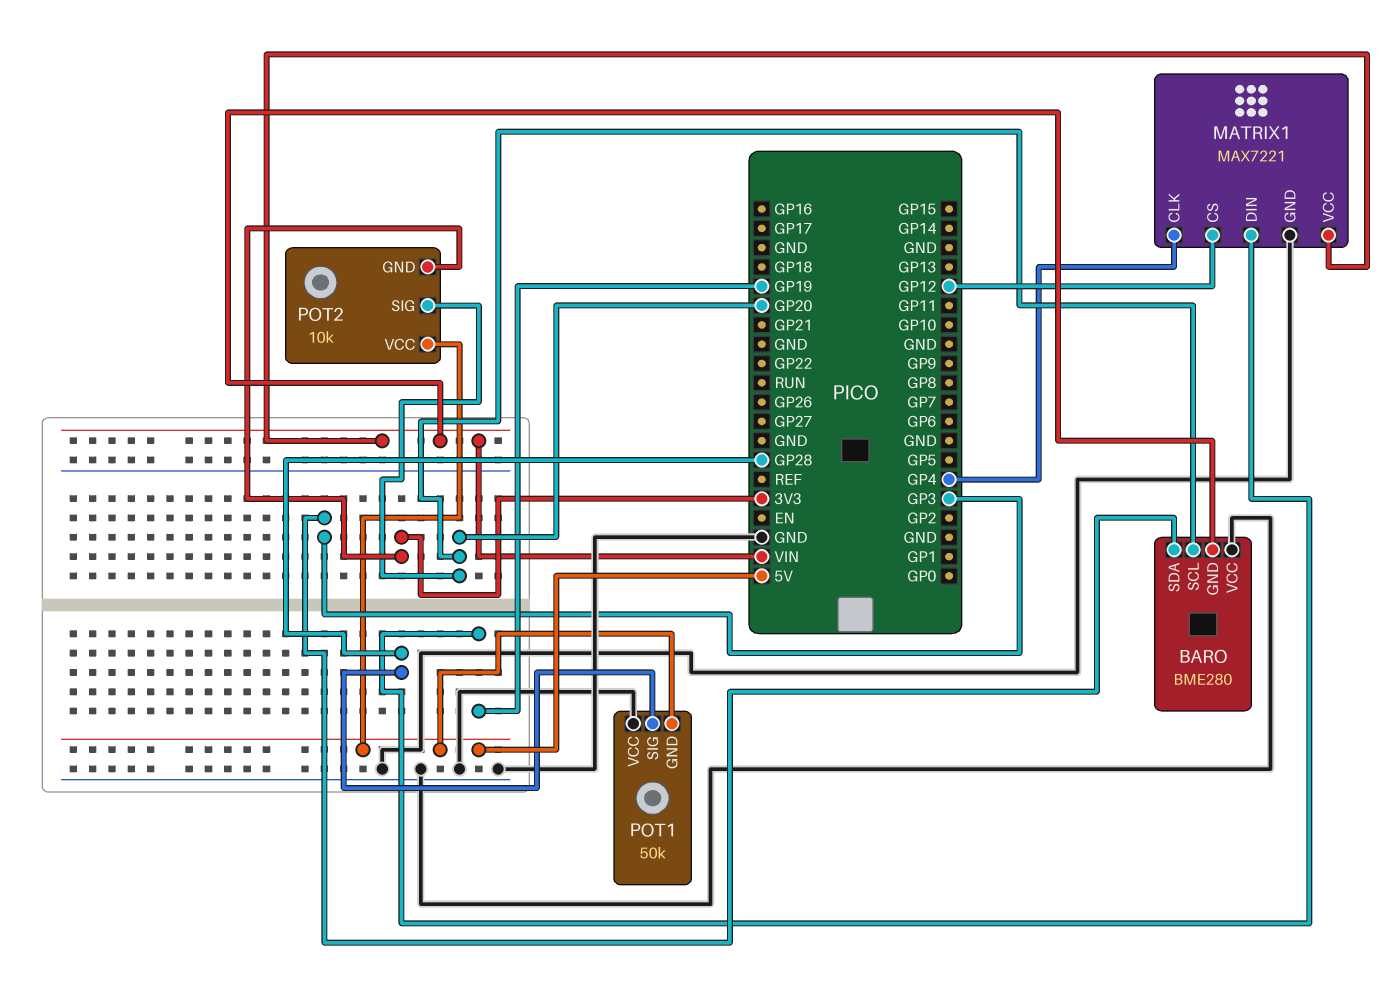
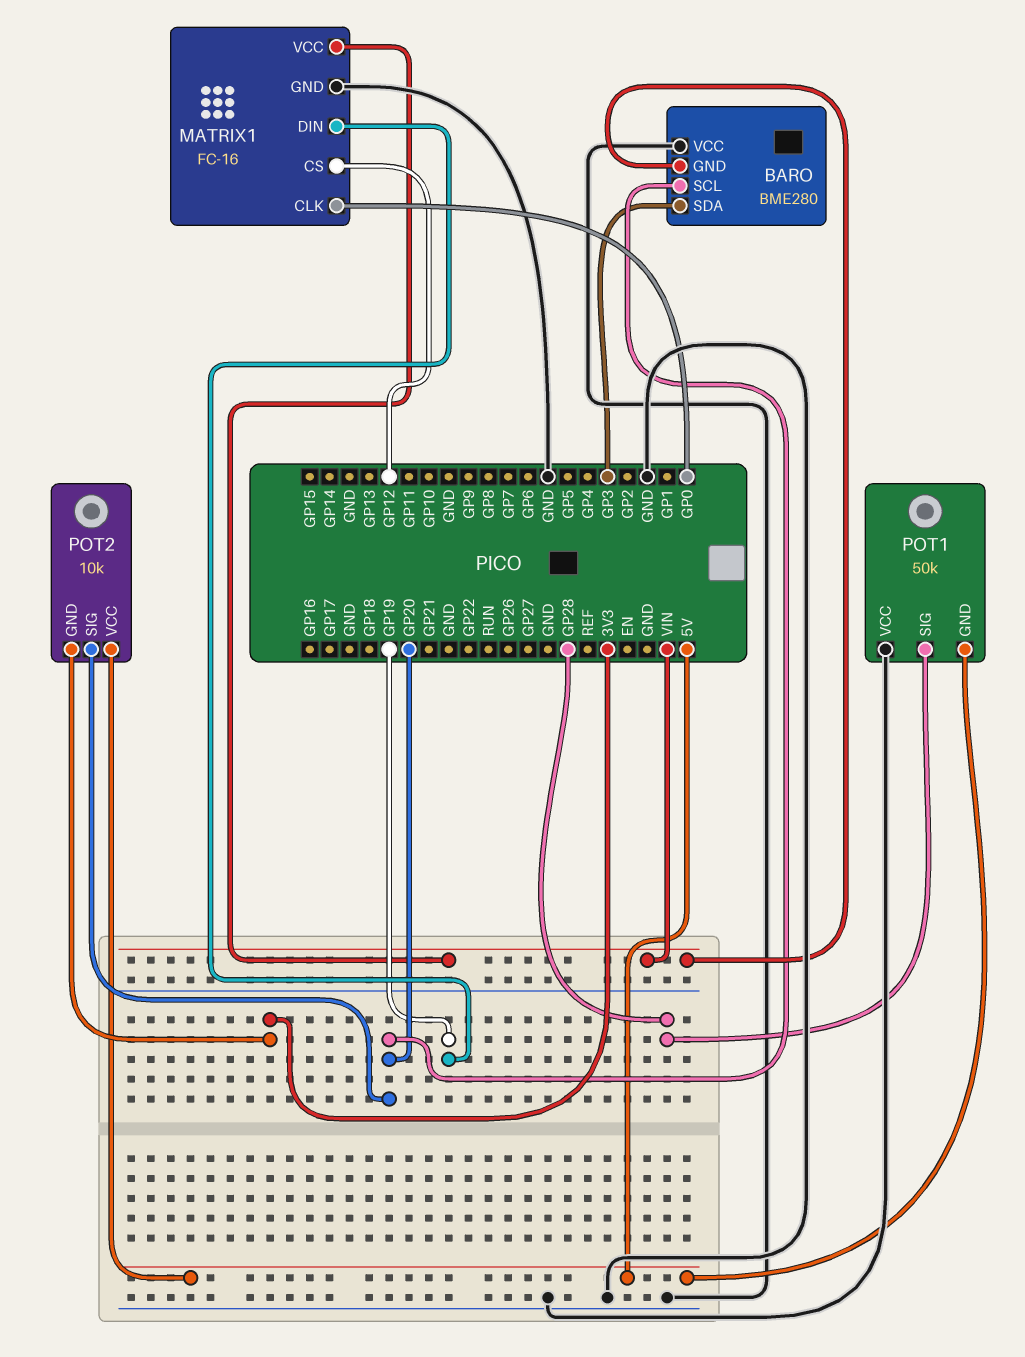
MATRIX1: MAX7221 -> FC-16
MATRIX1 pin CLK: GP4 -> GP0

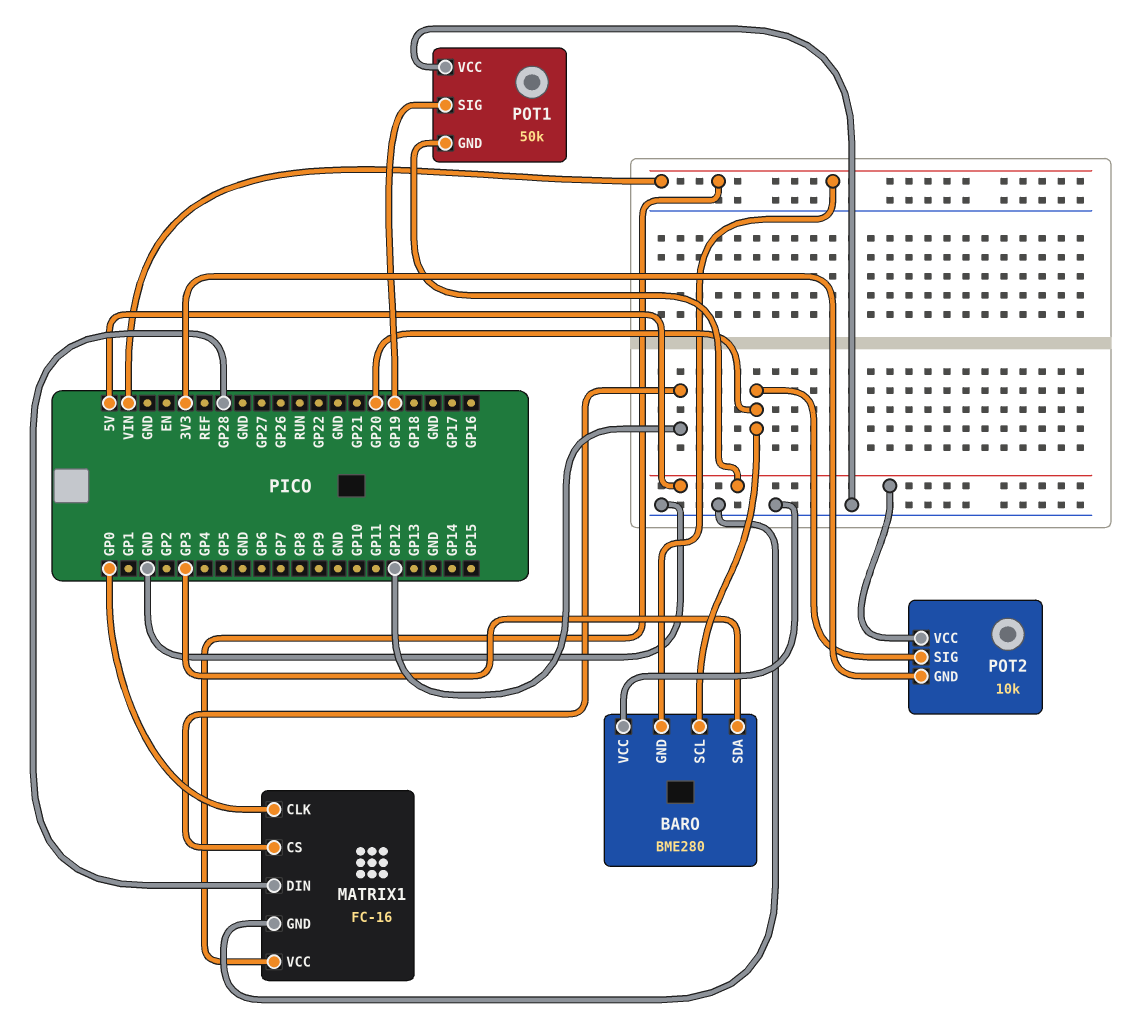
MATRIX1 pin DIN: GP19 -> GP28
POT1 pin SIG: GP28 -> GP19

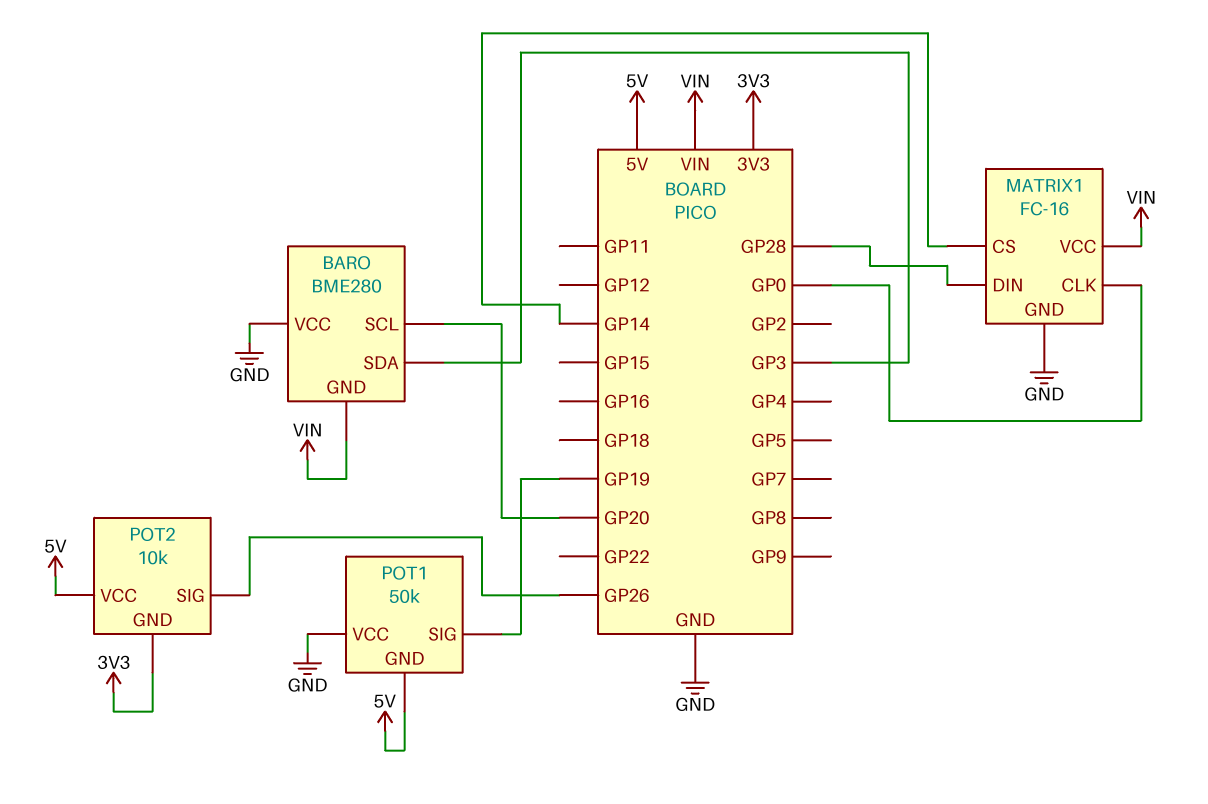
MATRIX1 pin CS: GP12 -> GP14
POT2 pin SIG: GP20 -> GP26

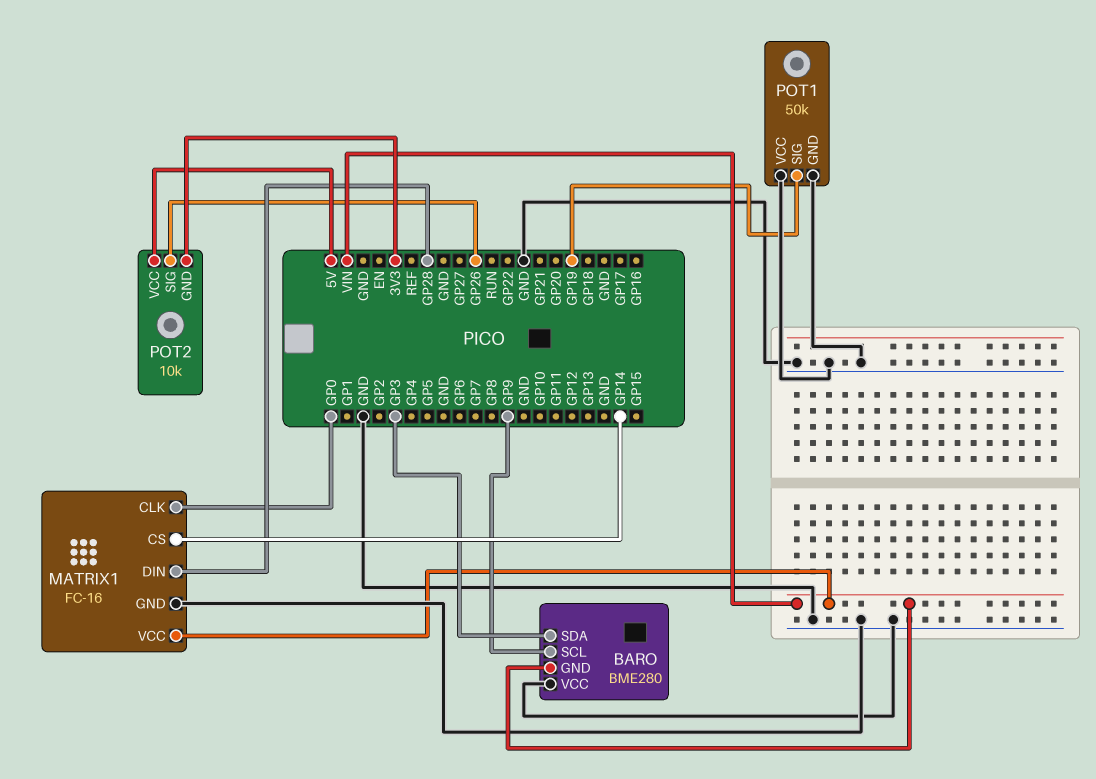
BARO pin SCL: GP20 -> GP9
POT1 pin GND: 5V -> GND

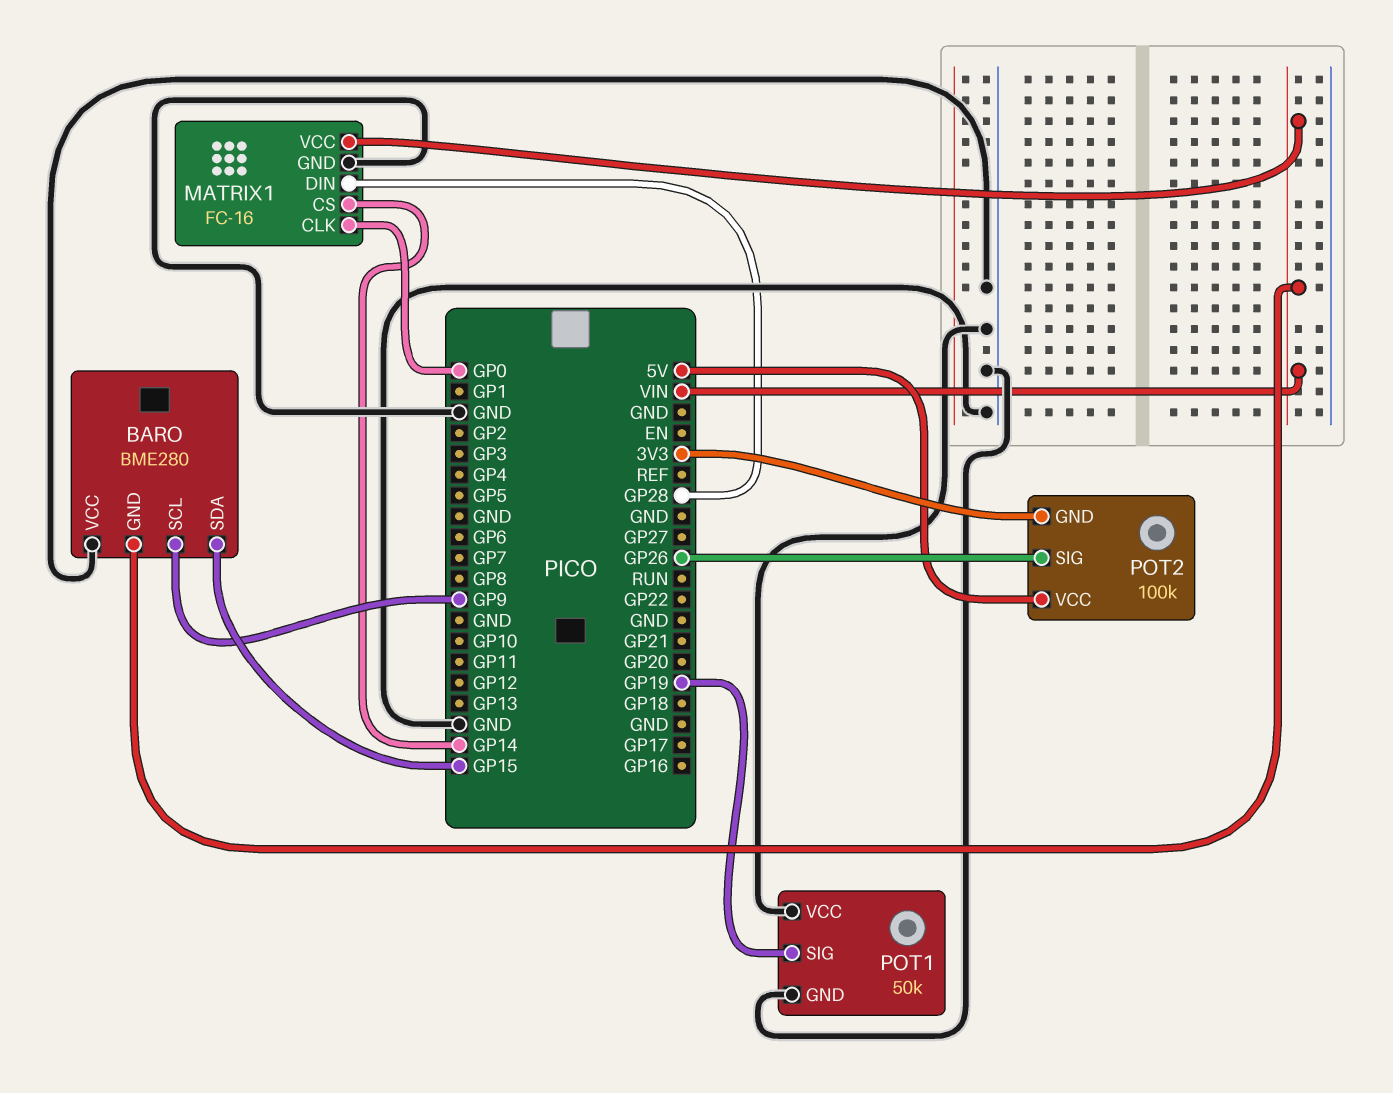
BARO pin SDA: GP3 -> GP15
POT2: 10k -> 100k

